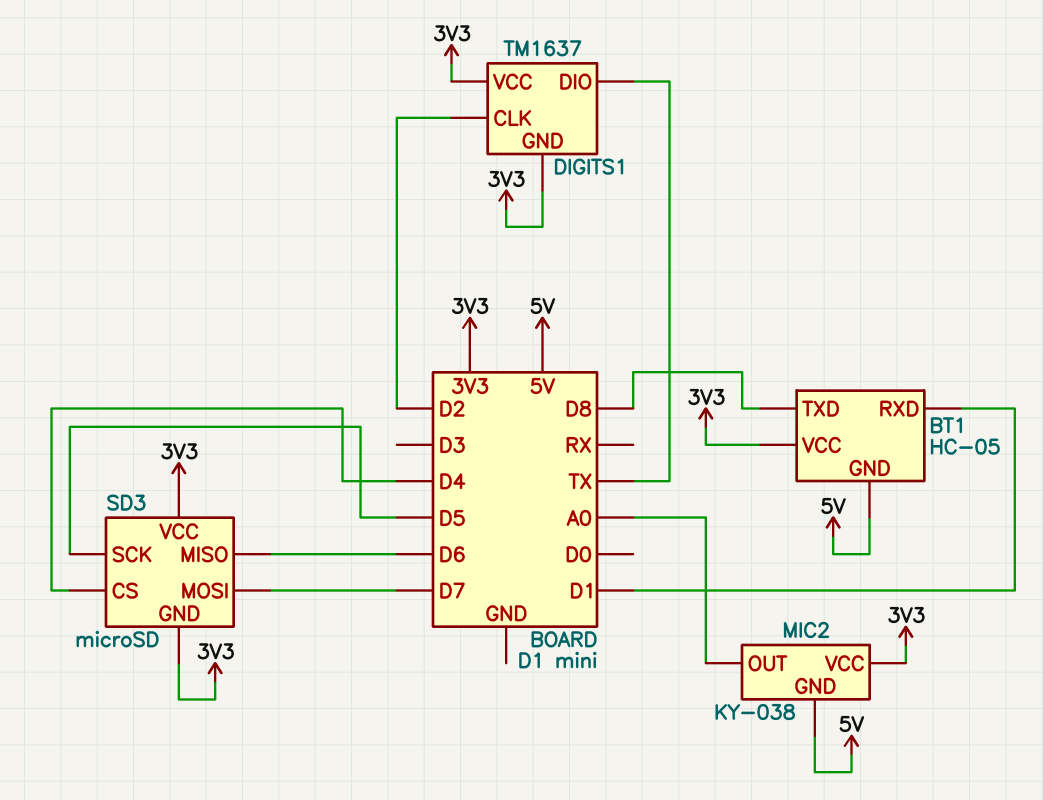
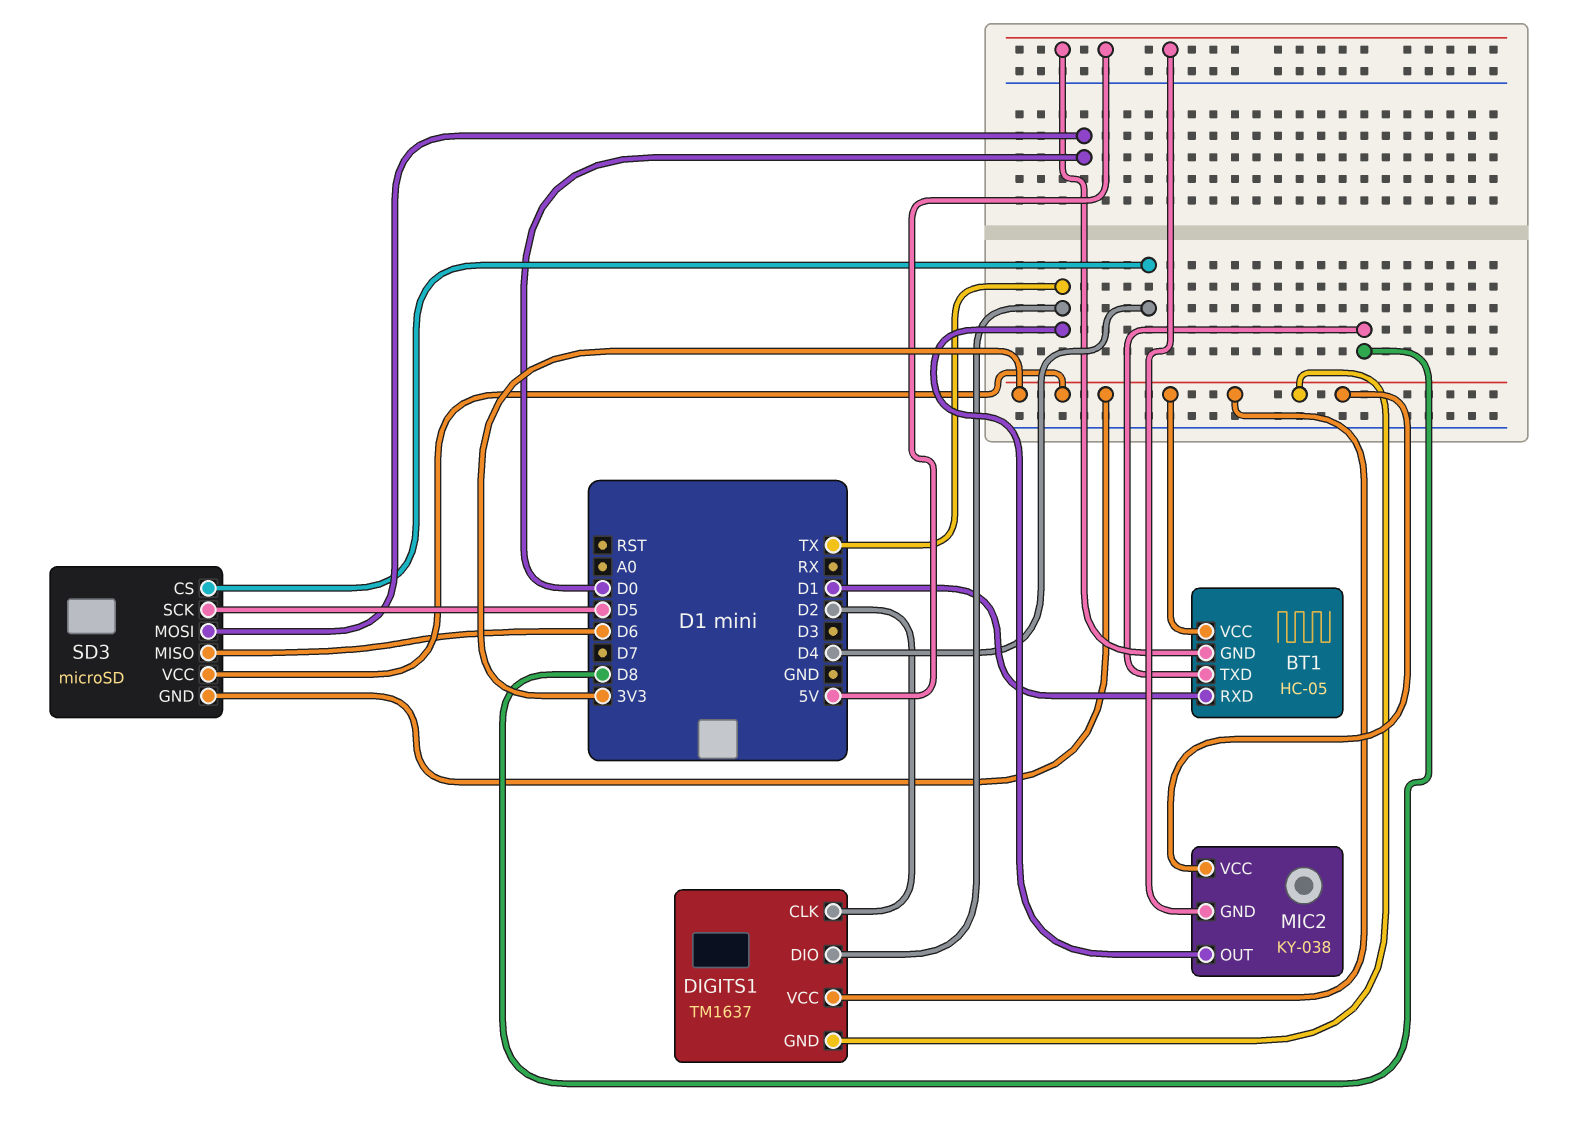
MIC2 pin OUT: A0 -> TX
SD3 pin MOSI: D7 -> D0

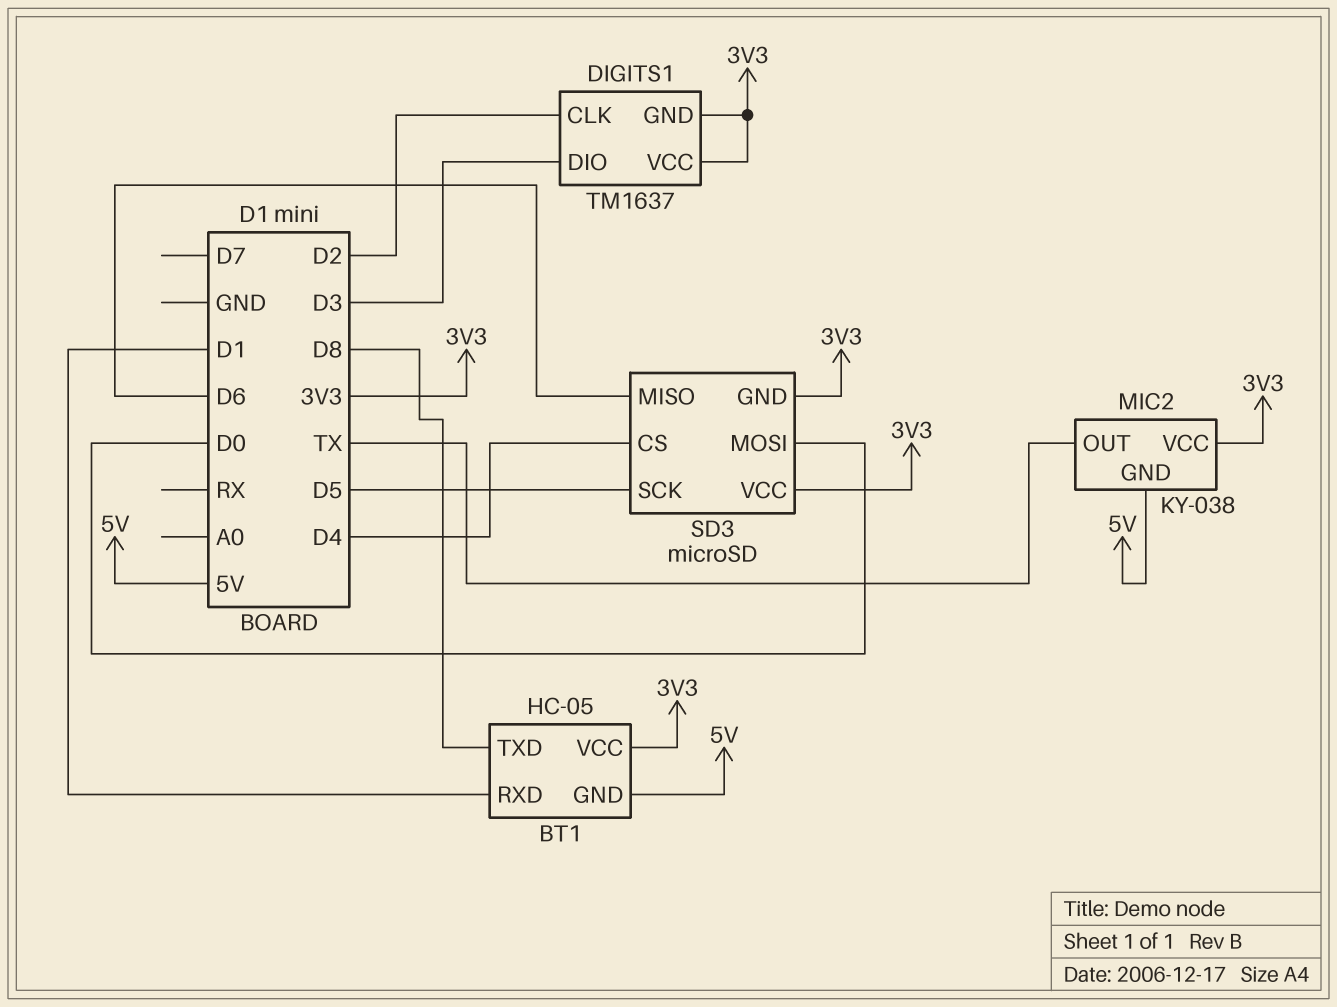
DIGITS1 pin DIO: TX -> D3

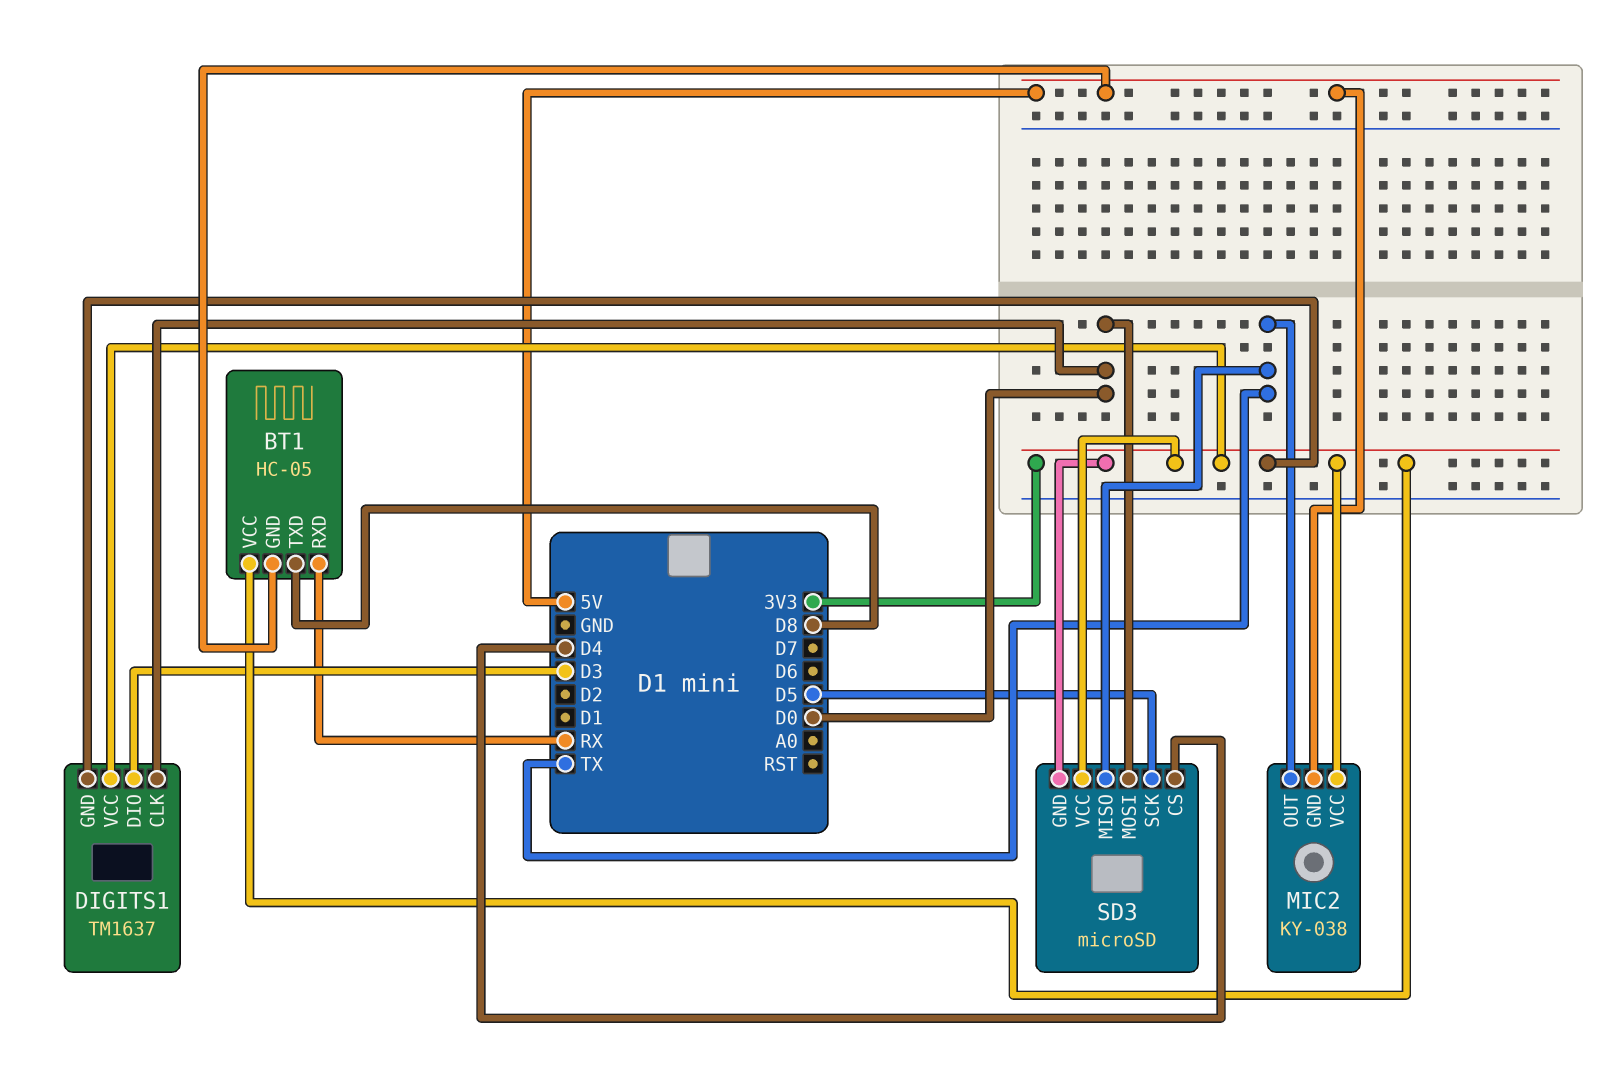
BT1 pin RXD: D1 -> RX
DIGITS1 pin CLK: D2 -> D0
SD3 pin MISO: D6 -> TX

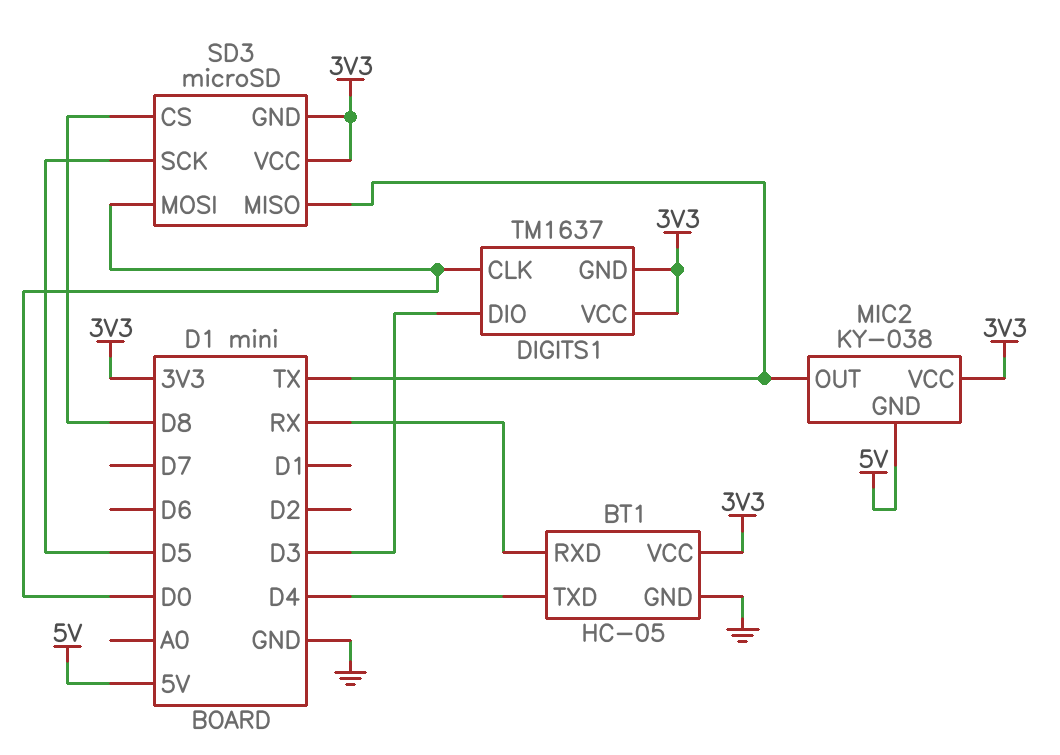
BT1 pin GND: 5V -> GND
BT1 pin TXD: D8 -> D4
SD3 pin CS: D4 -> D8

